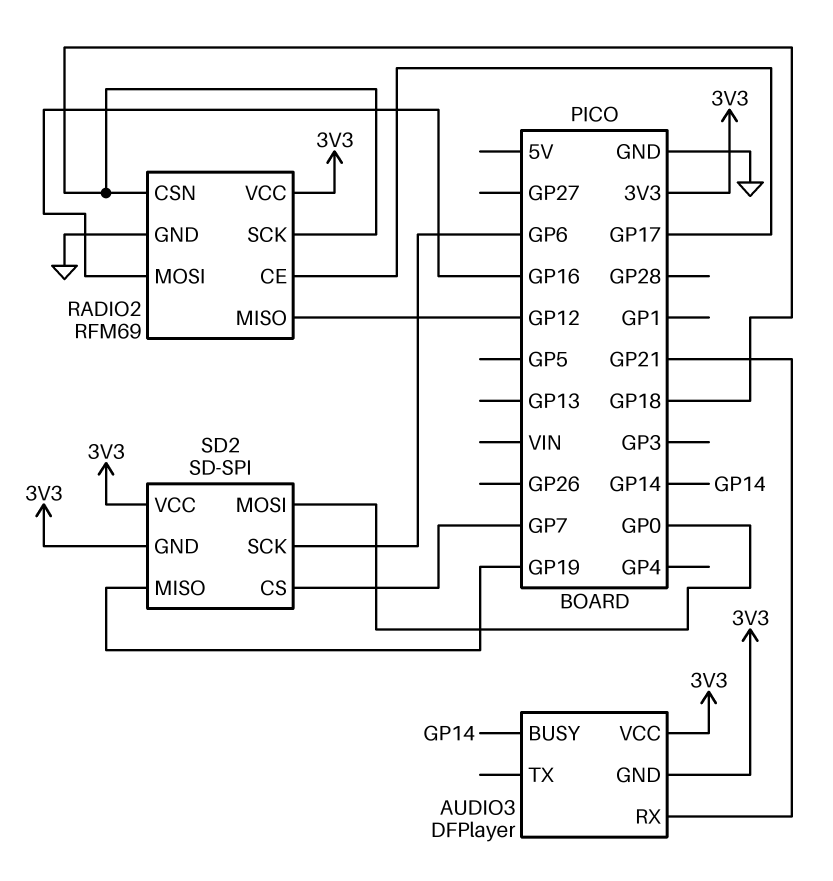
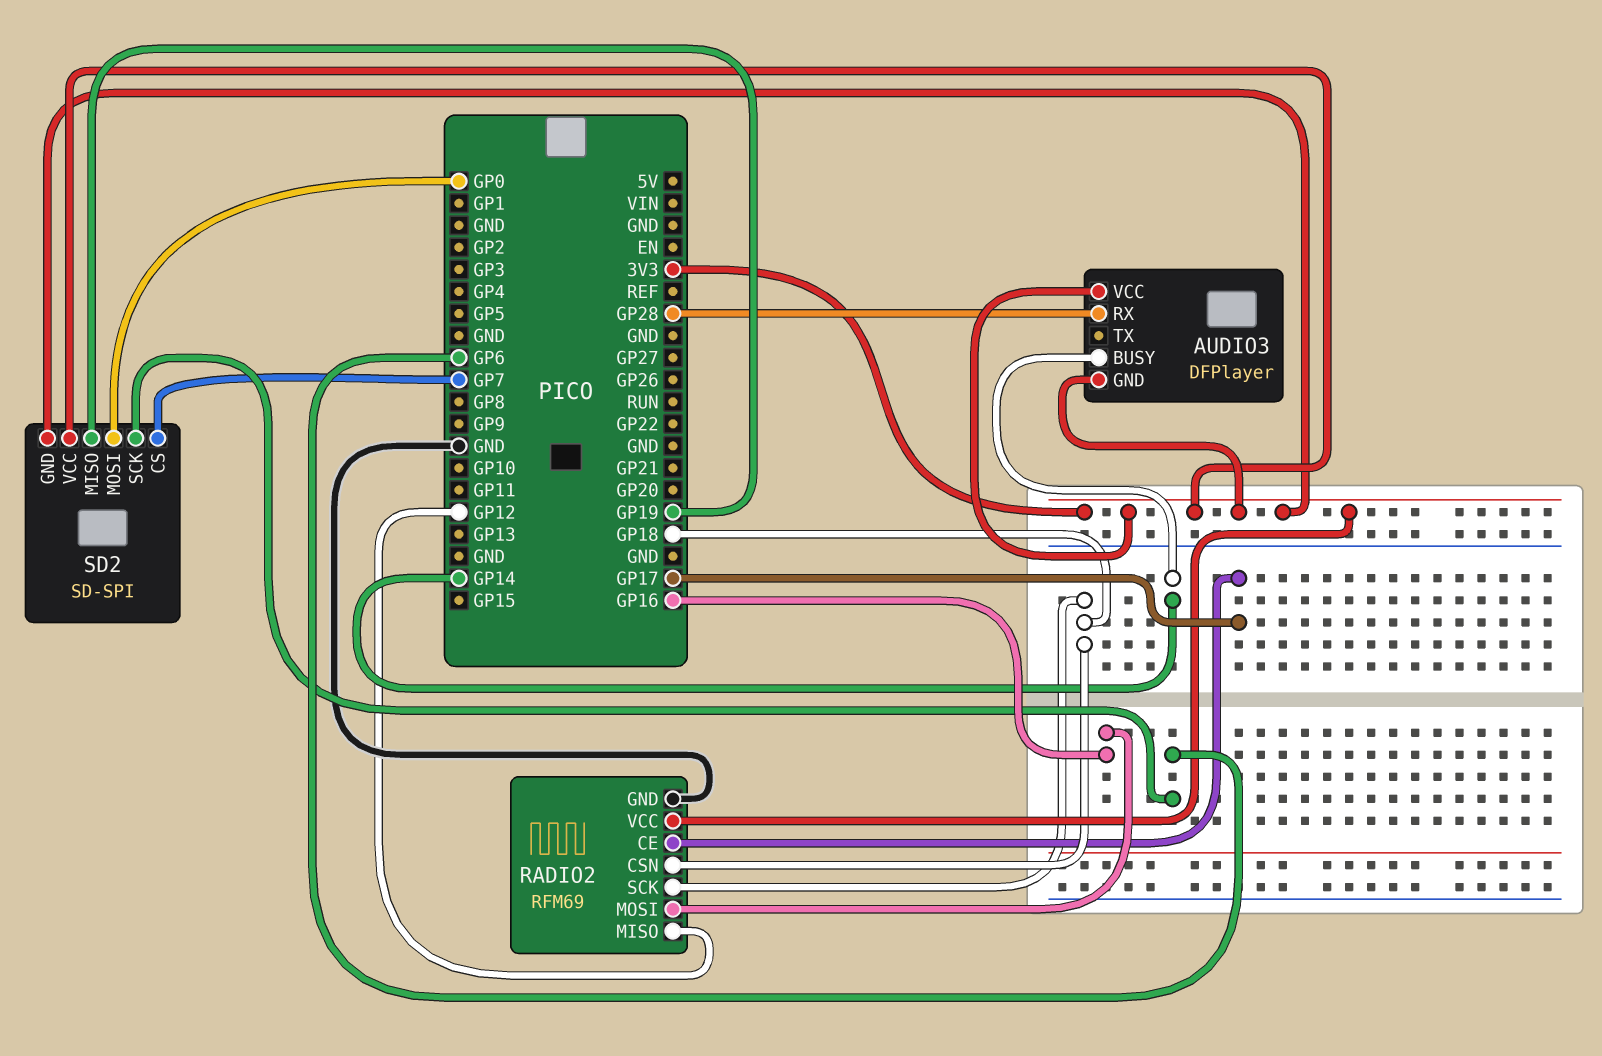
AUDIO3 pin RX: GP21 -> GP28

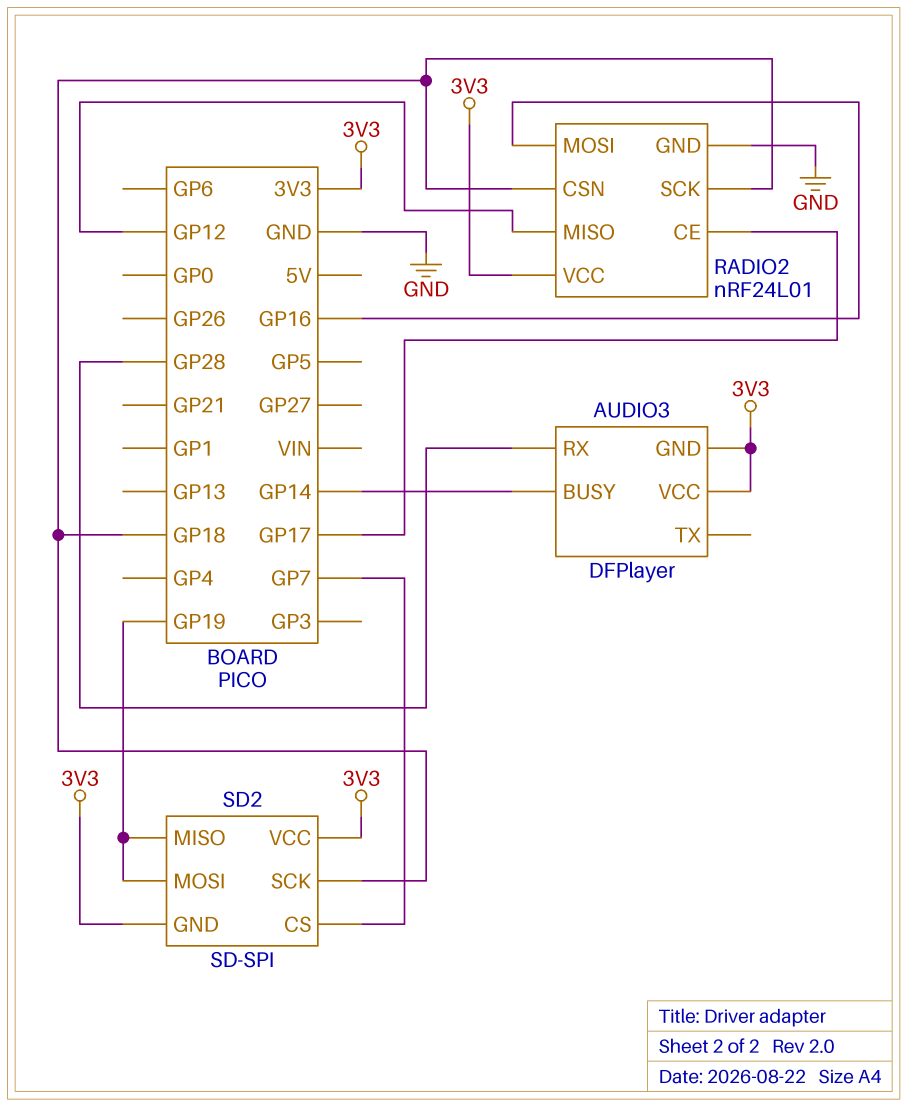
RADIO2: RFM69 -> nRF24L01
SD2 pin MOSI: GP0 -> GP19
SD2 pin SCK: GP6 -> GP18

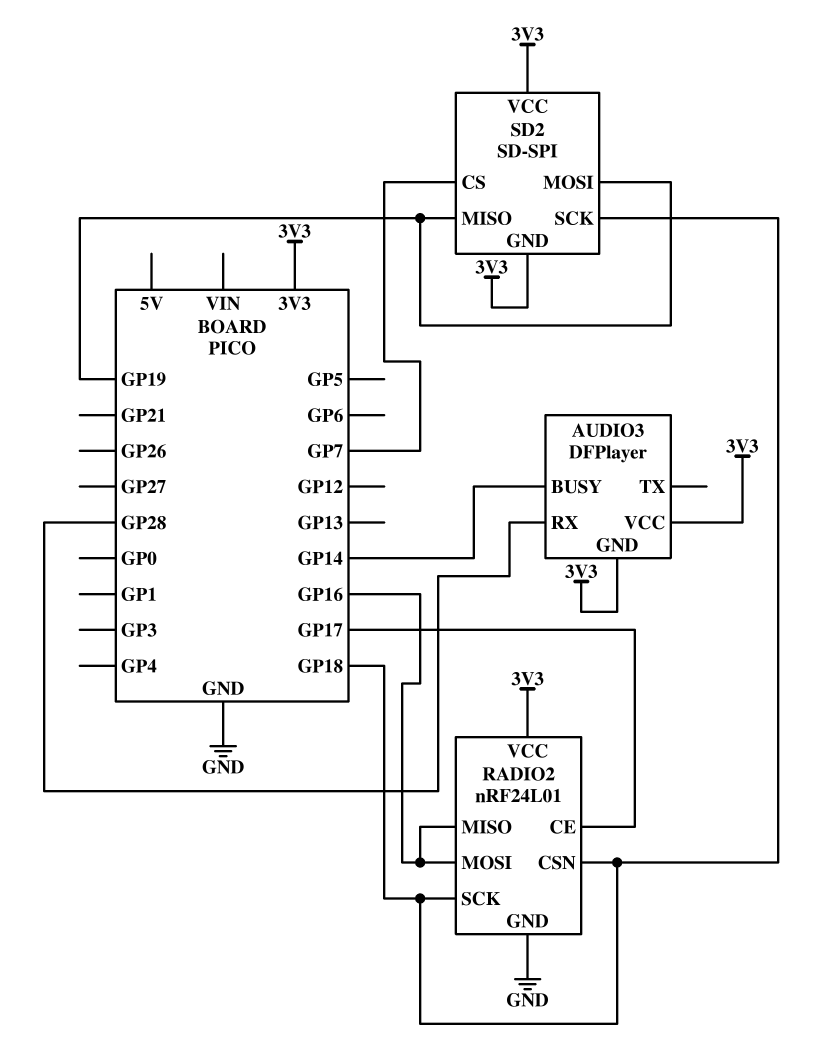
RADIO2 pin MISO: GP12 -> GP16

